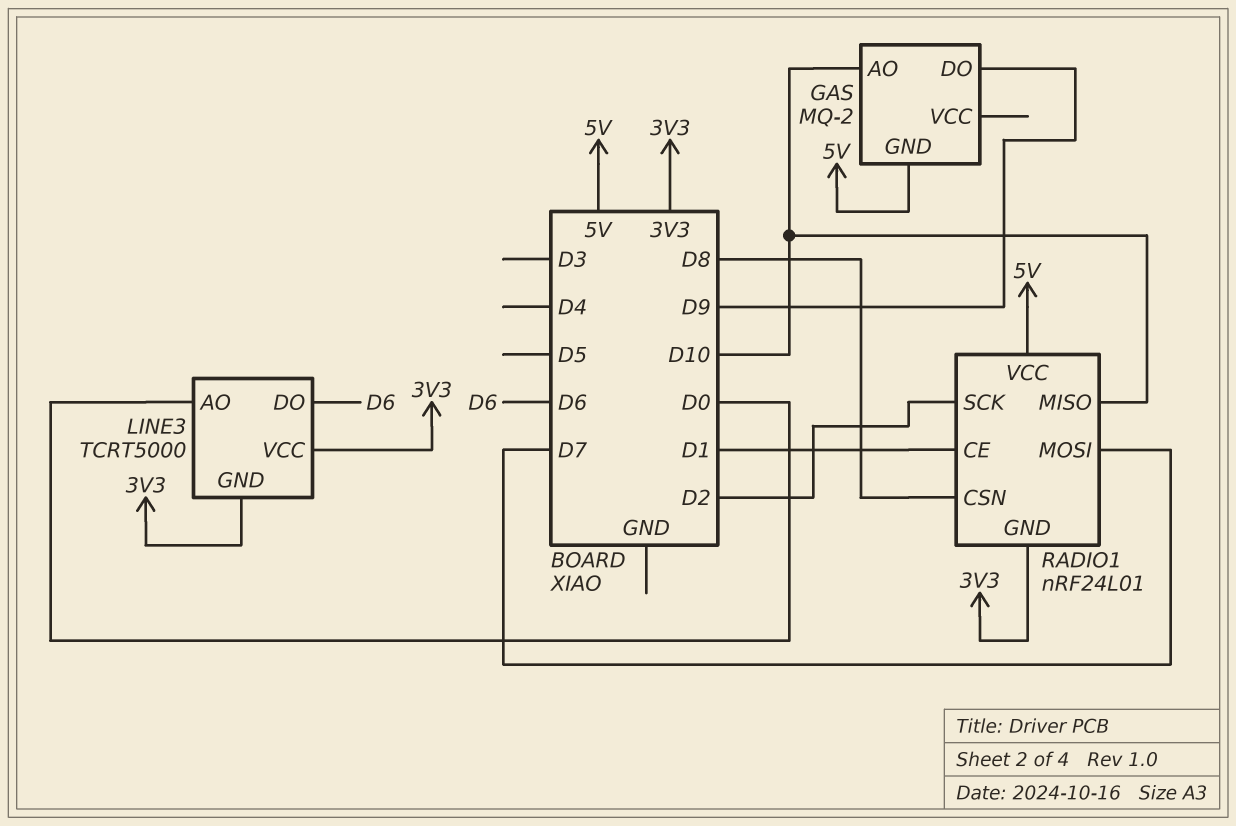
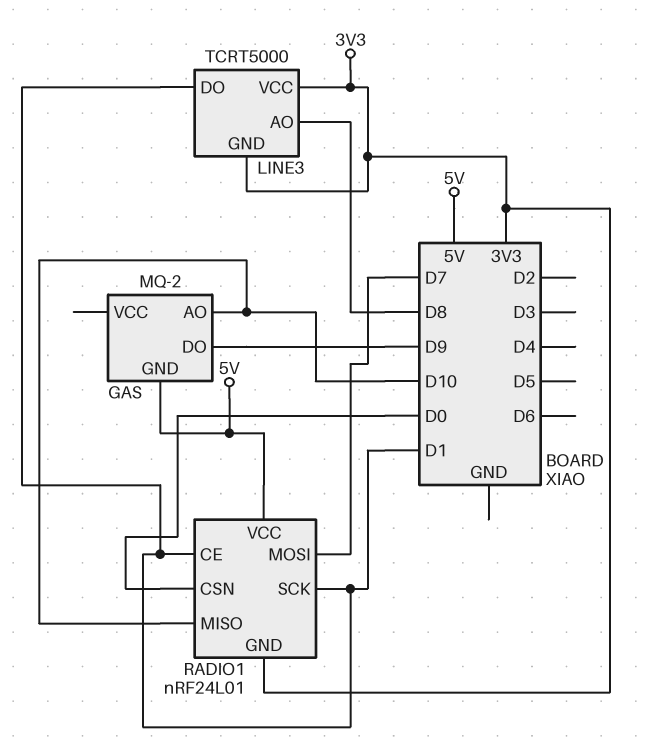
LINE3 pin AO: D0 -> D8
LINE3 pin DO: D6 -> D1
RADIO1 pin CSN: D8 -> D0
RADIO1 pin SCK: D2 -> D1

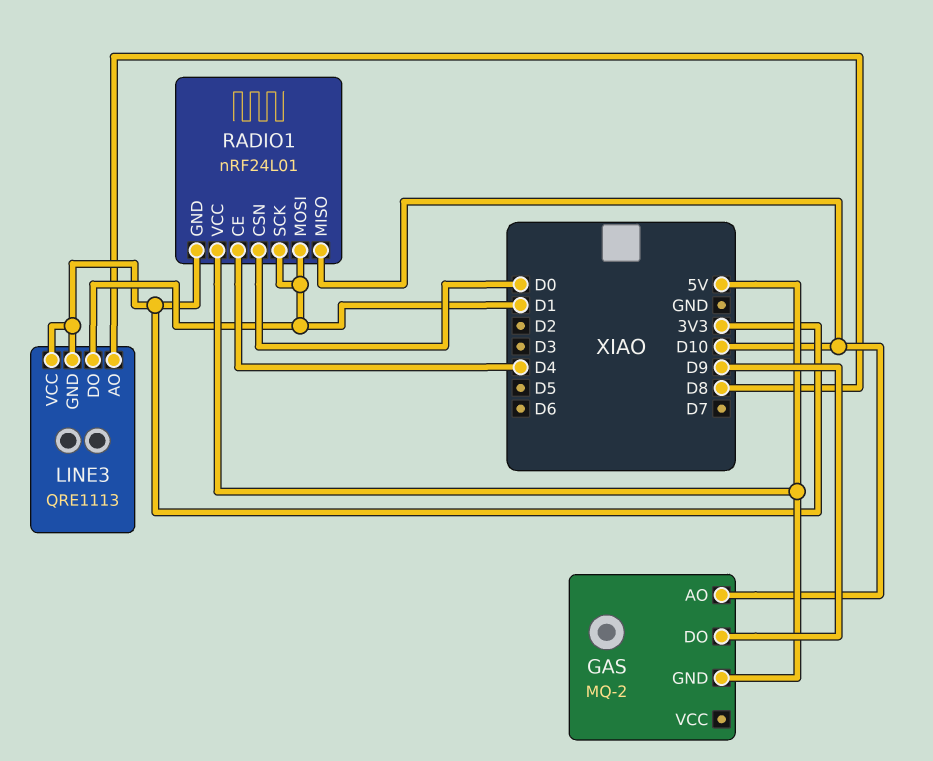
LINE3: TCRT5000 -> QRE1113
RADIO1 pin CE: D1 -> D4
RADIO1 pin MOSI: D7 -> D1

